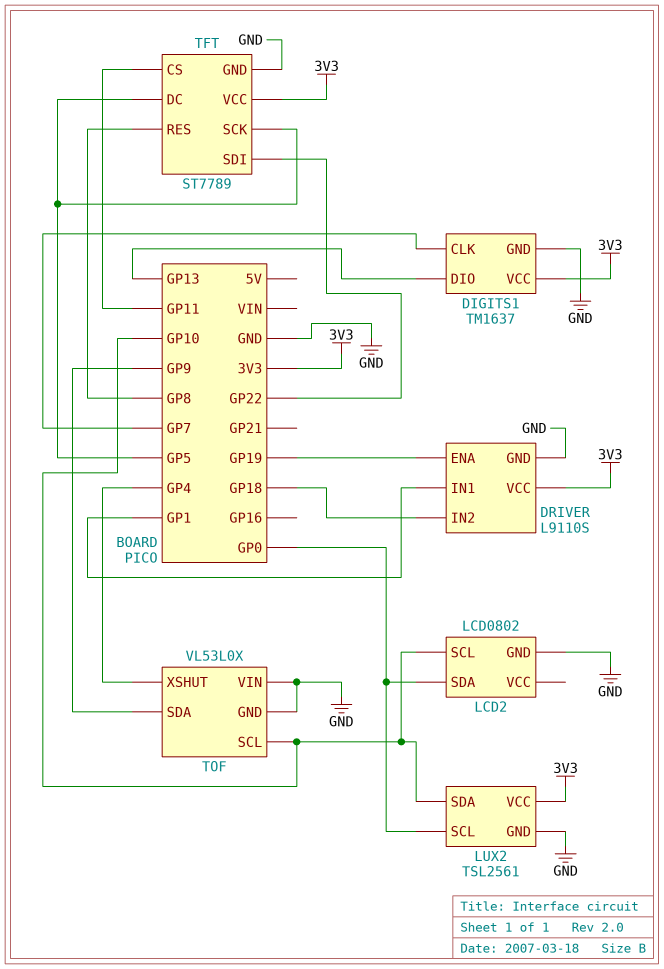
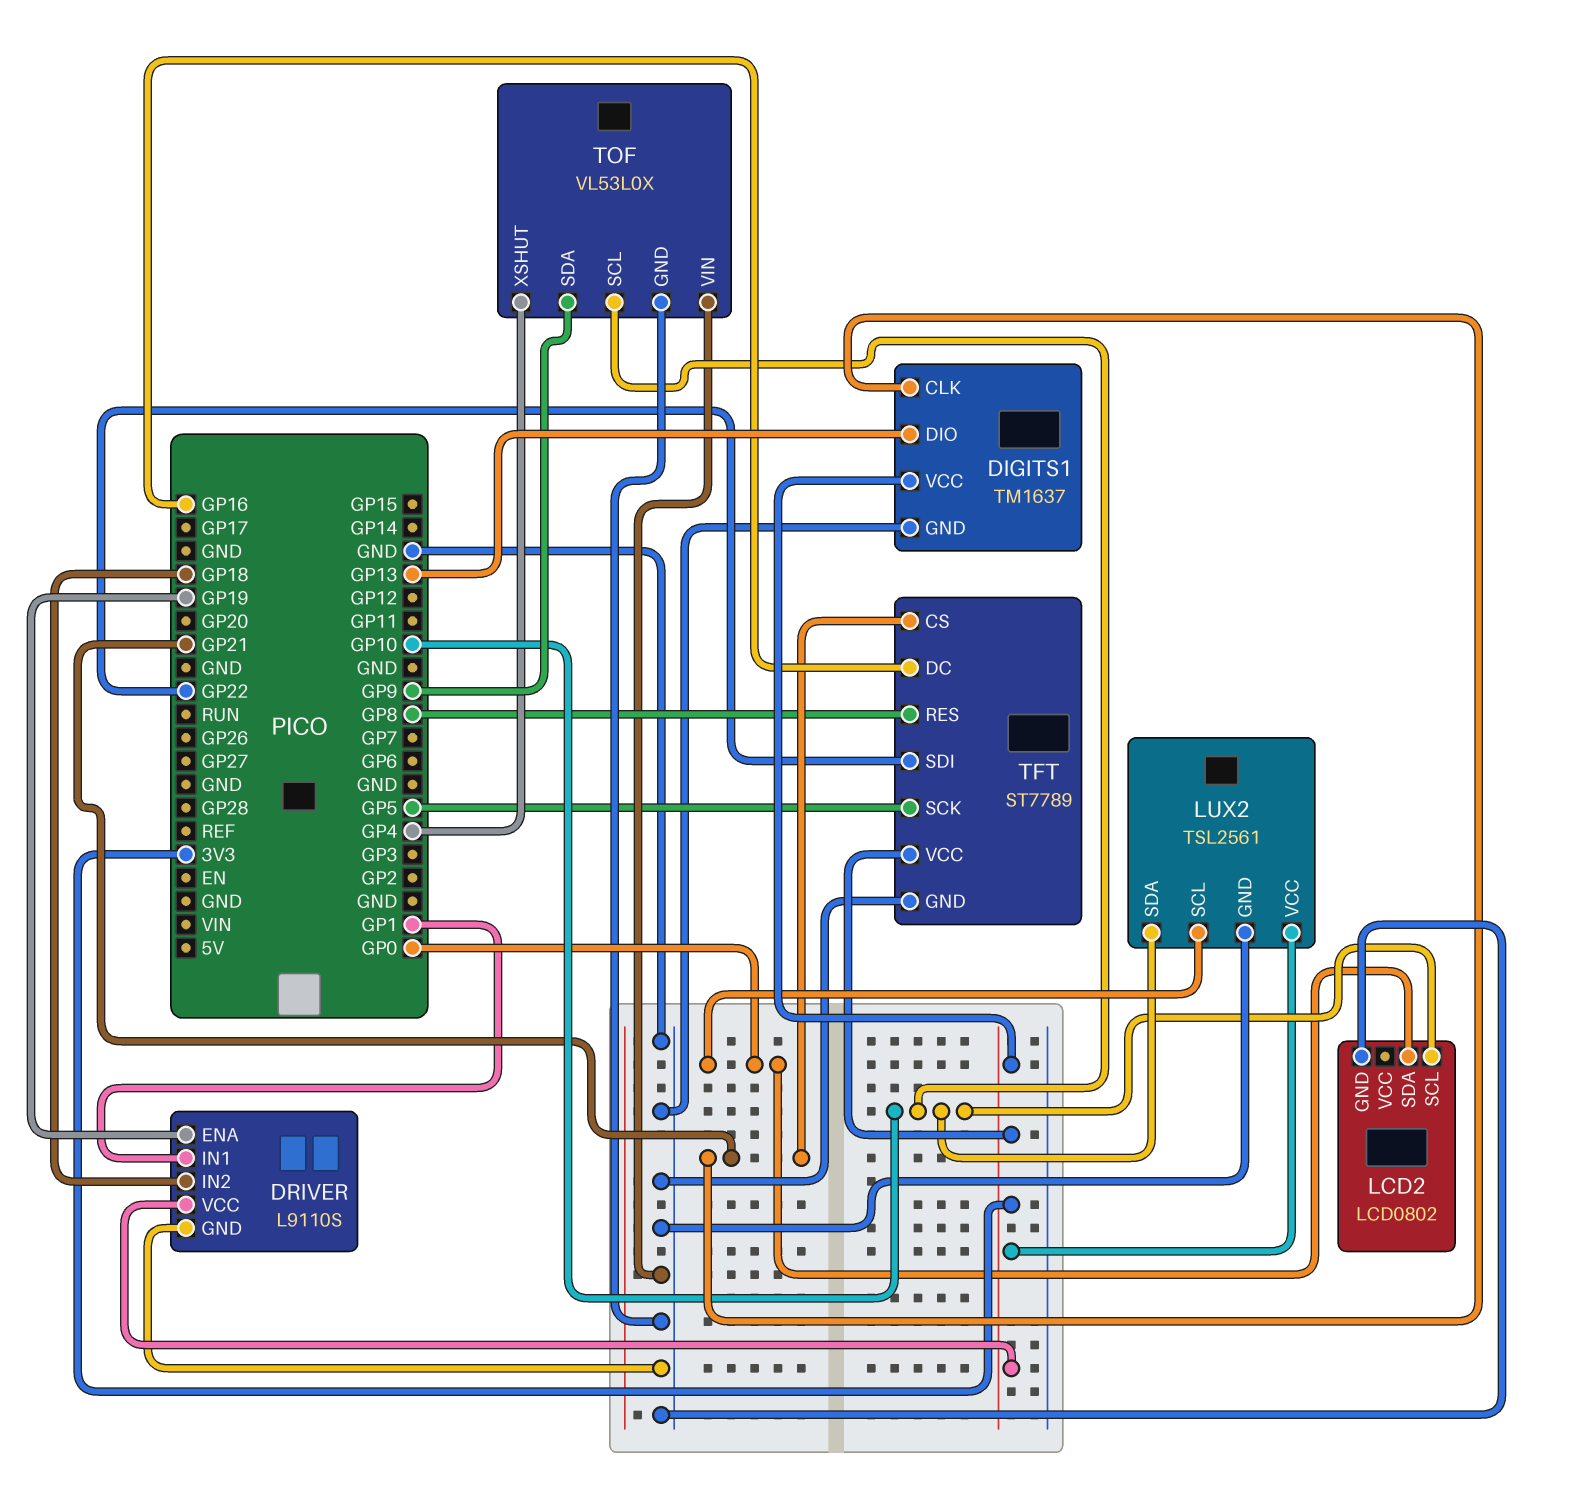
DIGITS1 pin CLK: GP7 -> GP21
TFT pin CS: GP11 -> GP21
TFT pin DC: GP5 -> GP16

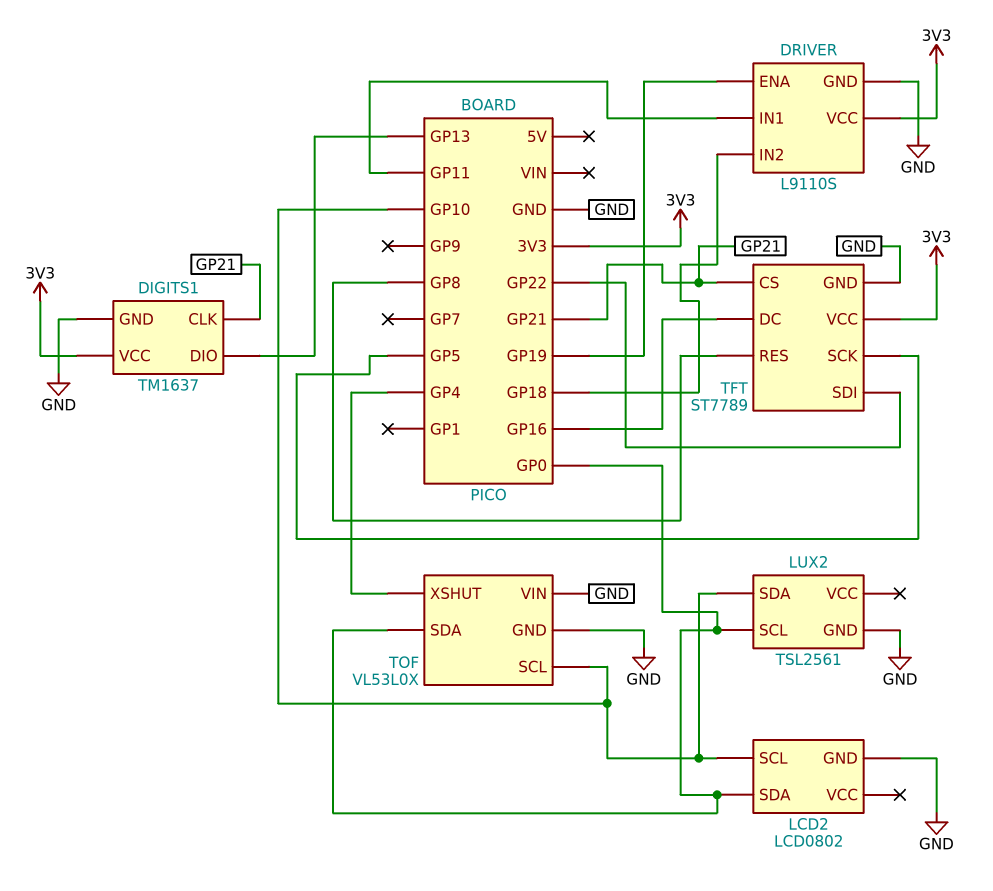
DRIVER pin IN1: GP1 -> GP11
LUX2 pin VCC: 3V3 -> none
TOF pin SDA: GP9 -> GP0

